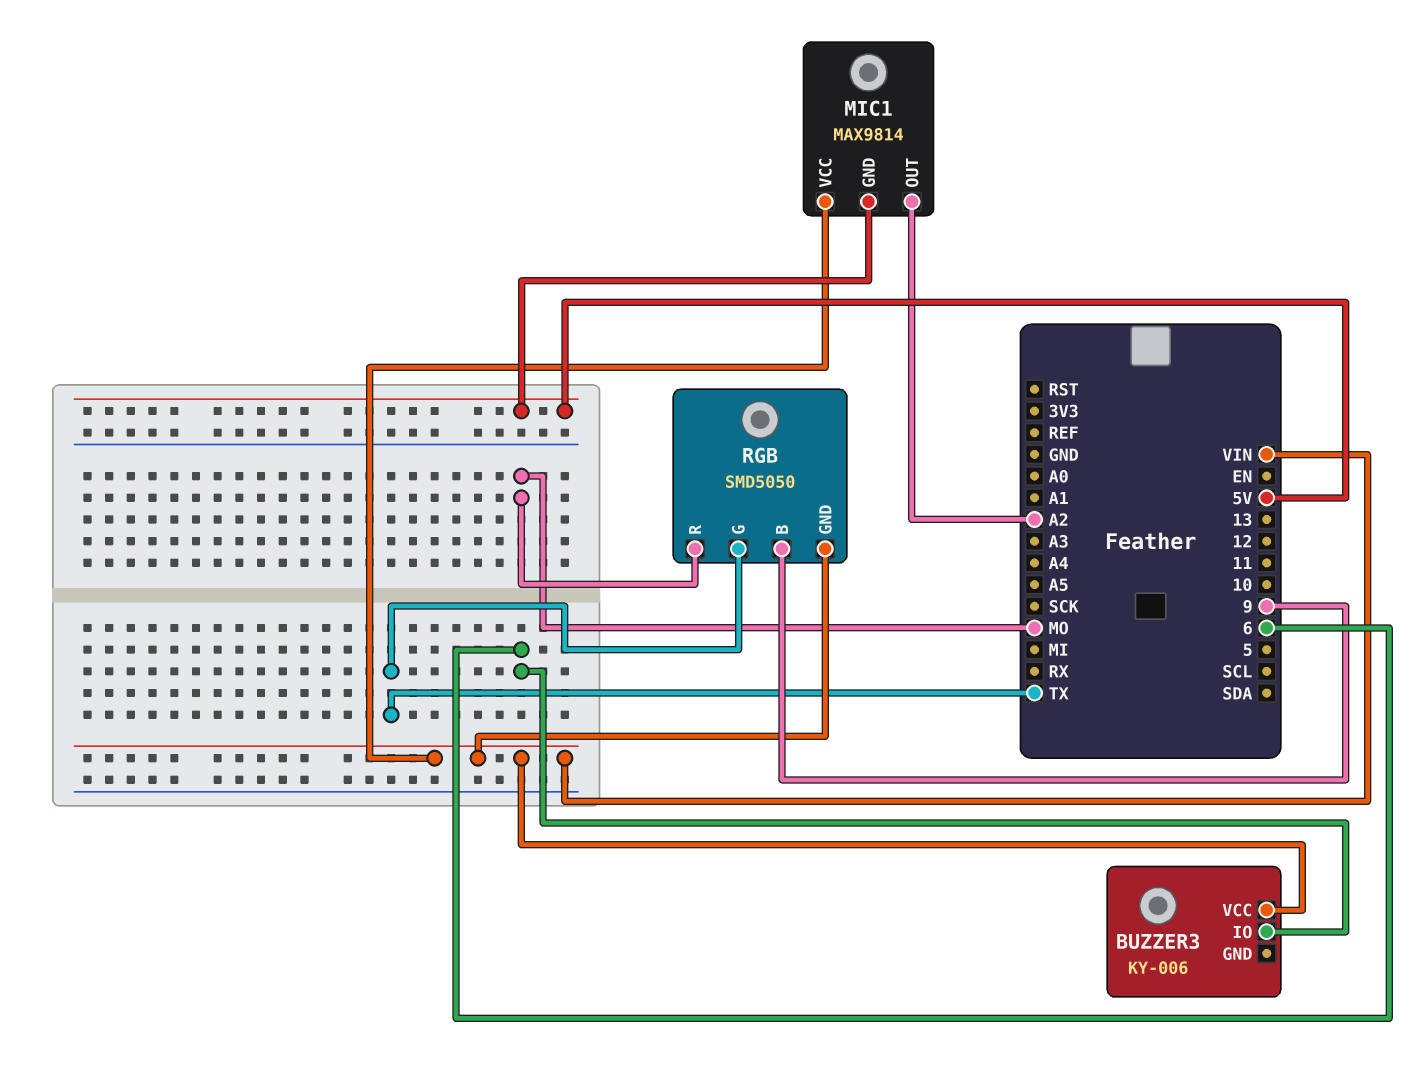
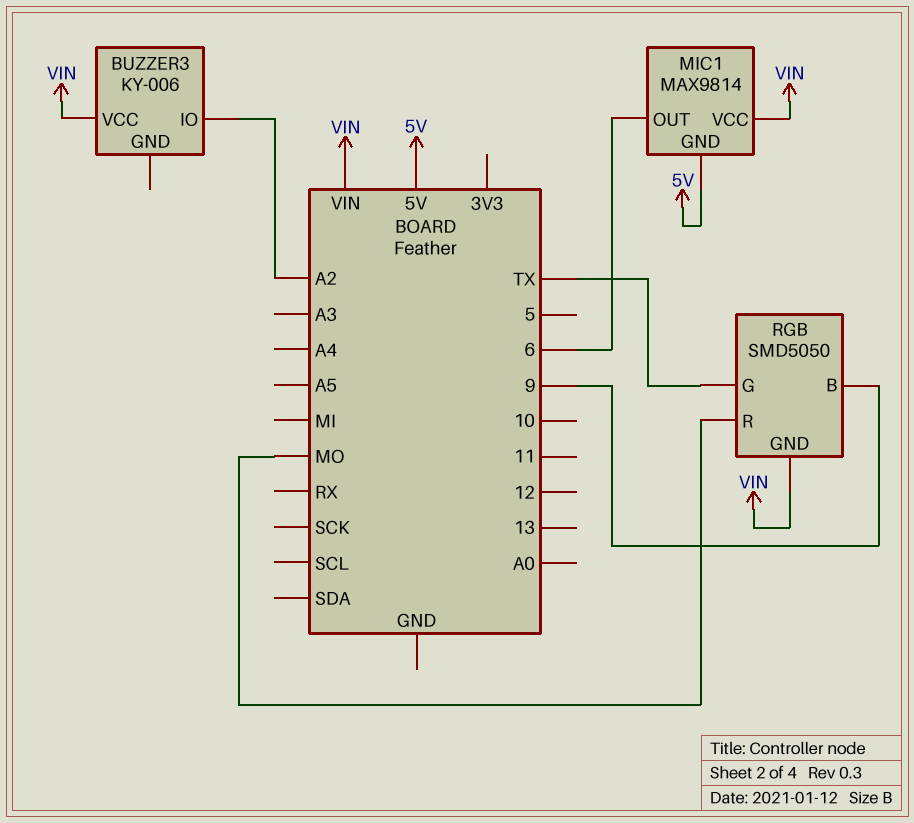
BUZZER3 pin IO: 6 -> A2
MIC1 pin OUT: A2 -> 6

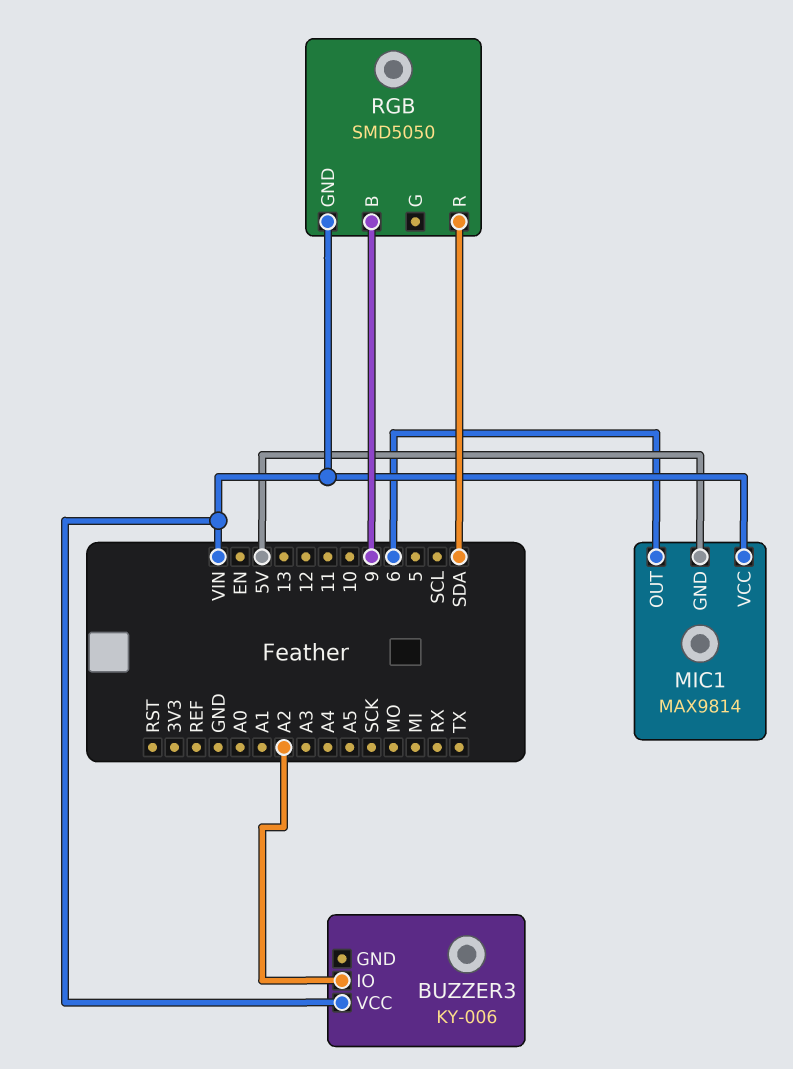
RGB pin G: TX -> none
RGB pin R: MO -> SDA

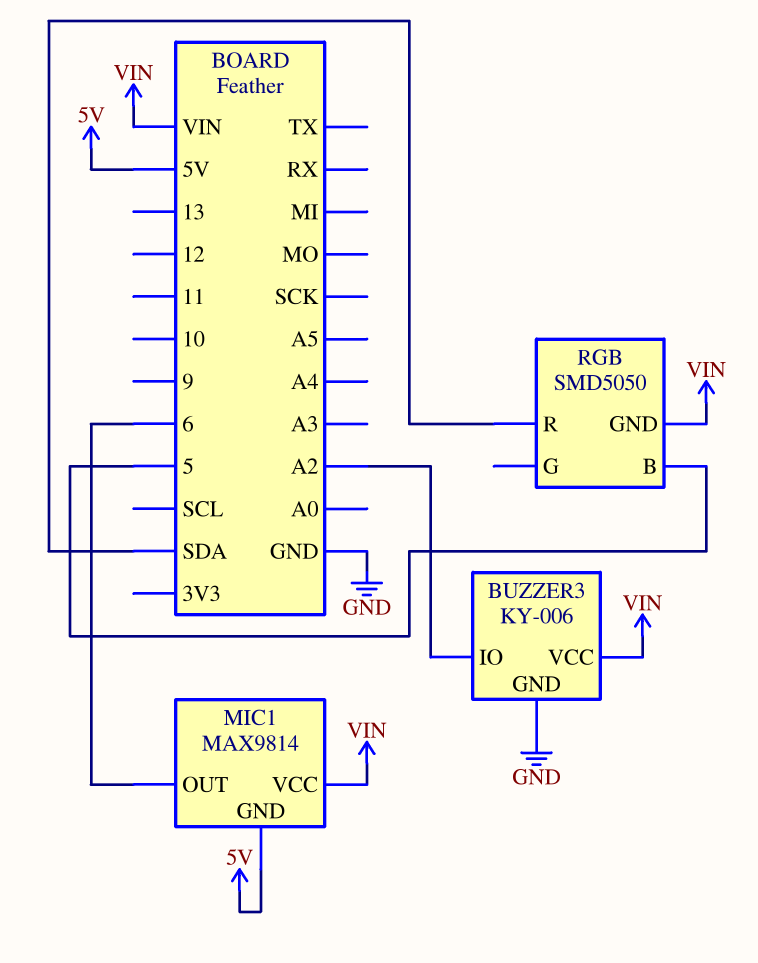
BUZZER3 pin GND: none -> GND
RGB pin B: 9 -> 5

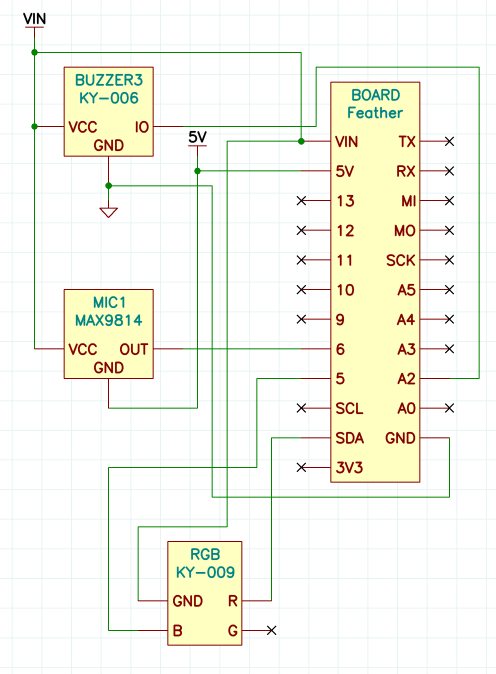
RGB: SMD5050 -> KY-009

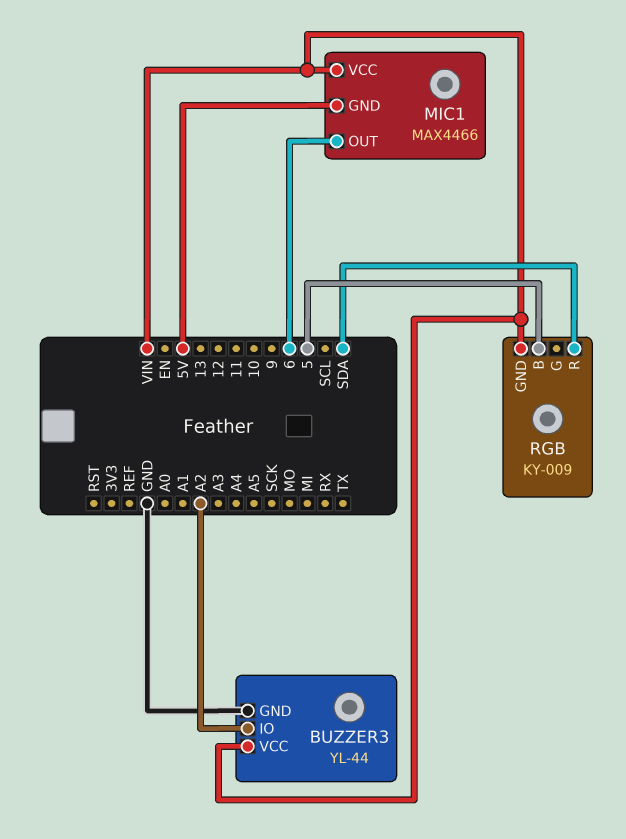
BUZZER3: KY-006 -> YL-44
MIC1: MAX9814 -> MAX4466

